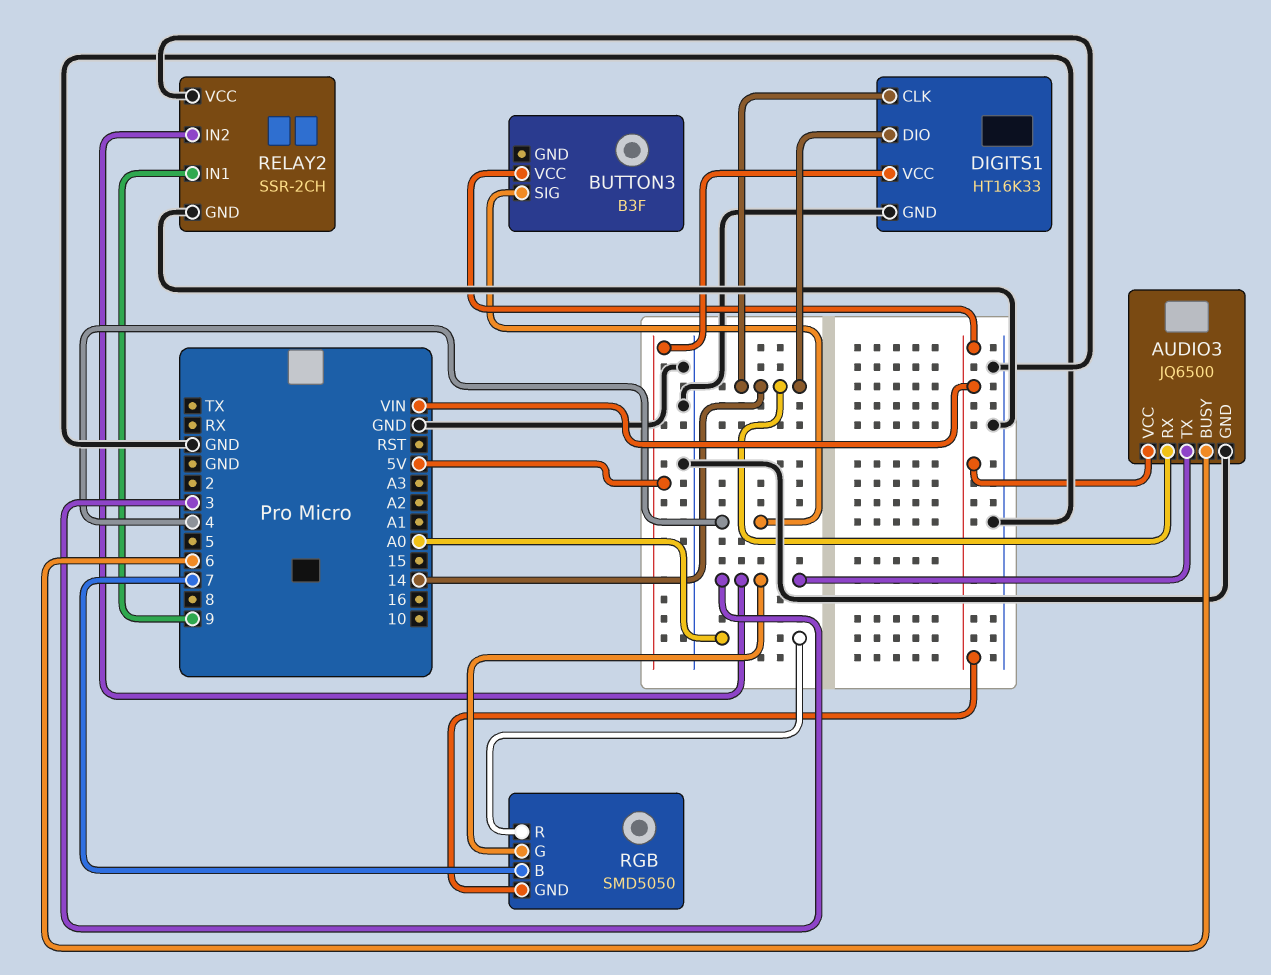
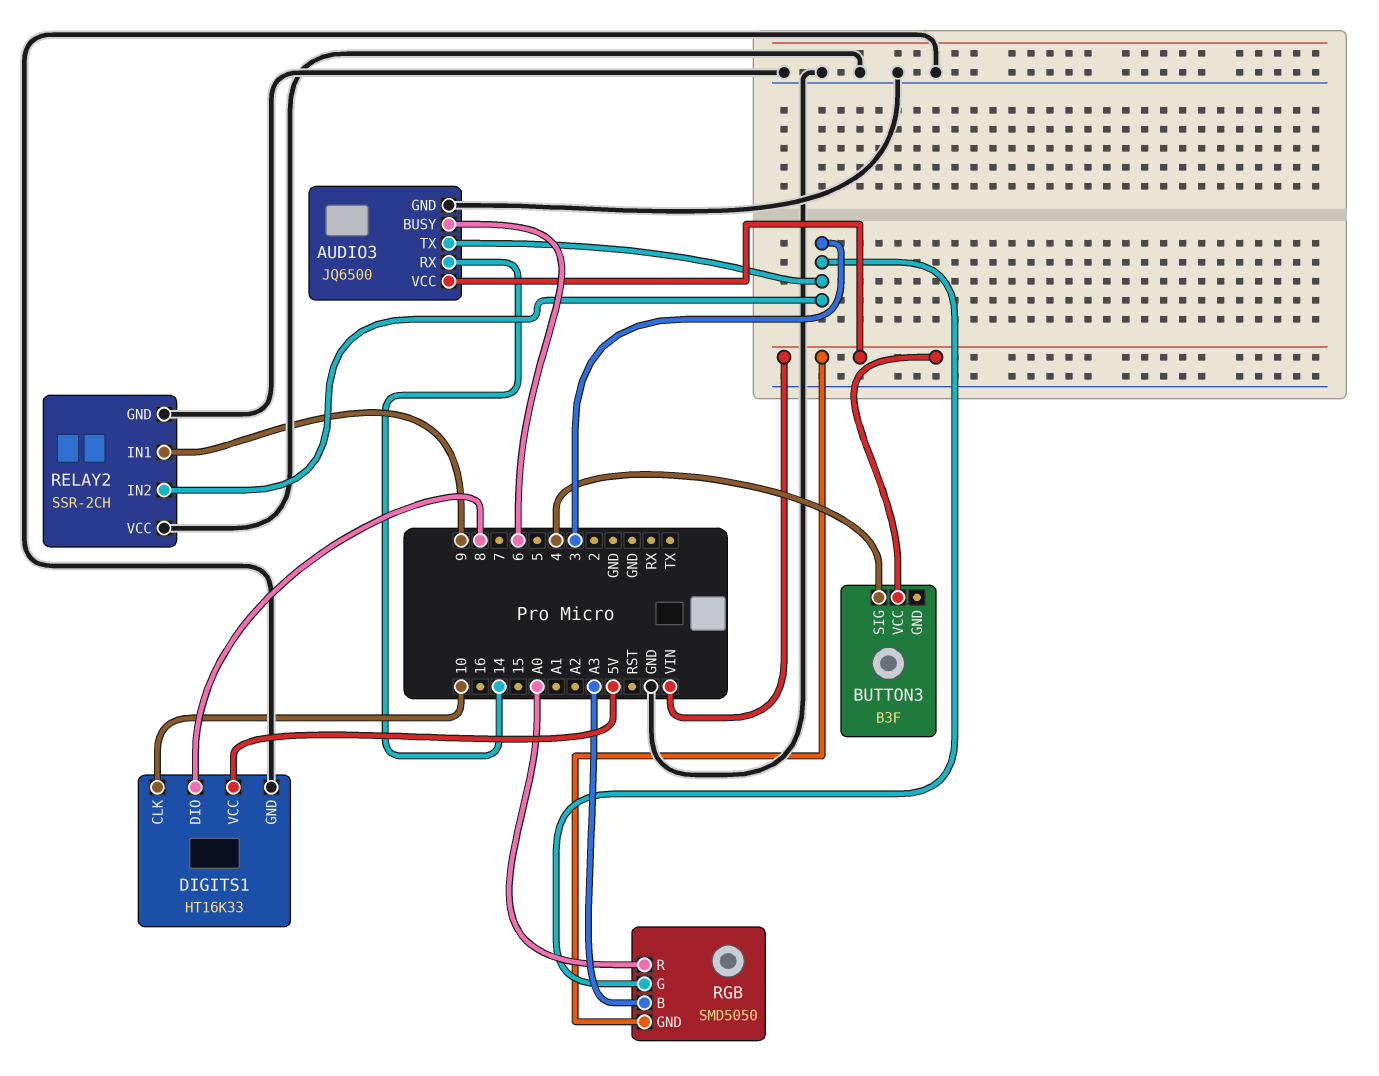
DIGITS1 pin CLK: 14 -> 10
DIGITS1 pin DIO: 14 -> 8
RGB pin B: 7 -> A3

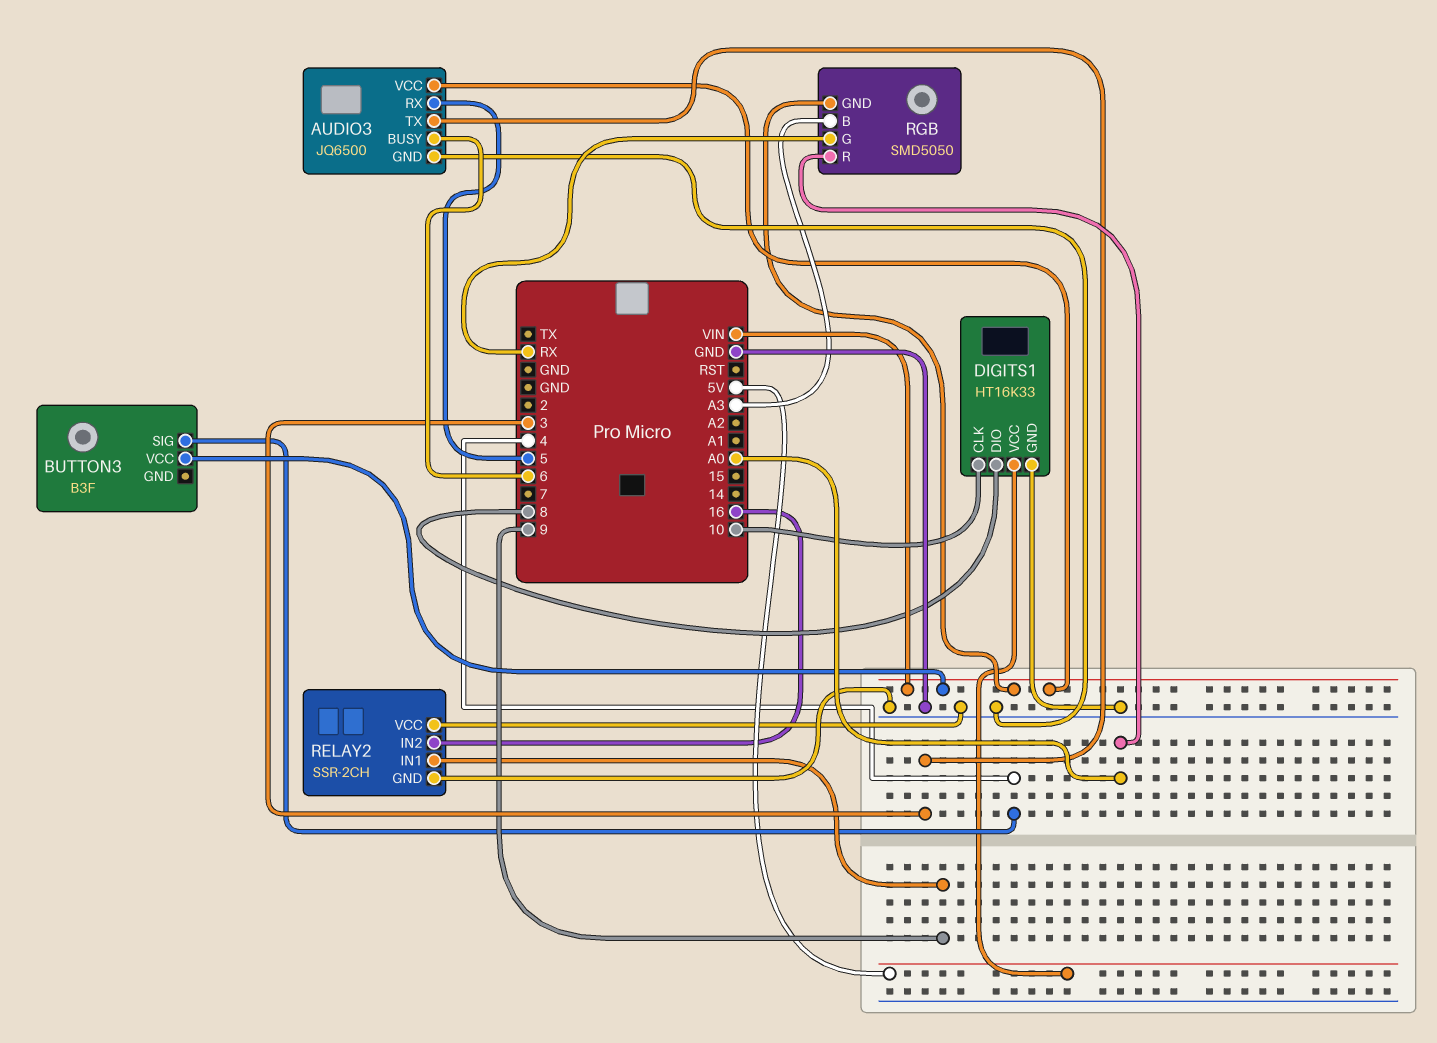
AUDIO3 pin RX: 14 -> 5
RELAY2 pin IN2: 3 -> 16
RGB pin G: 3 -> RX

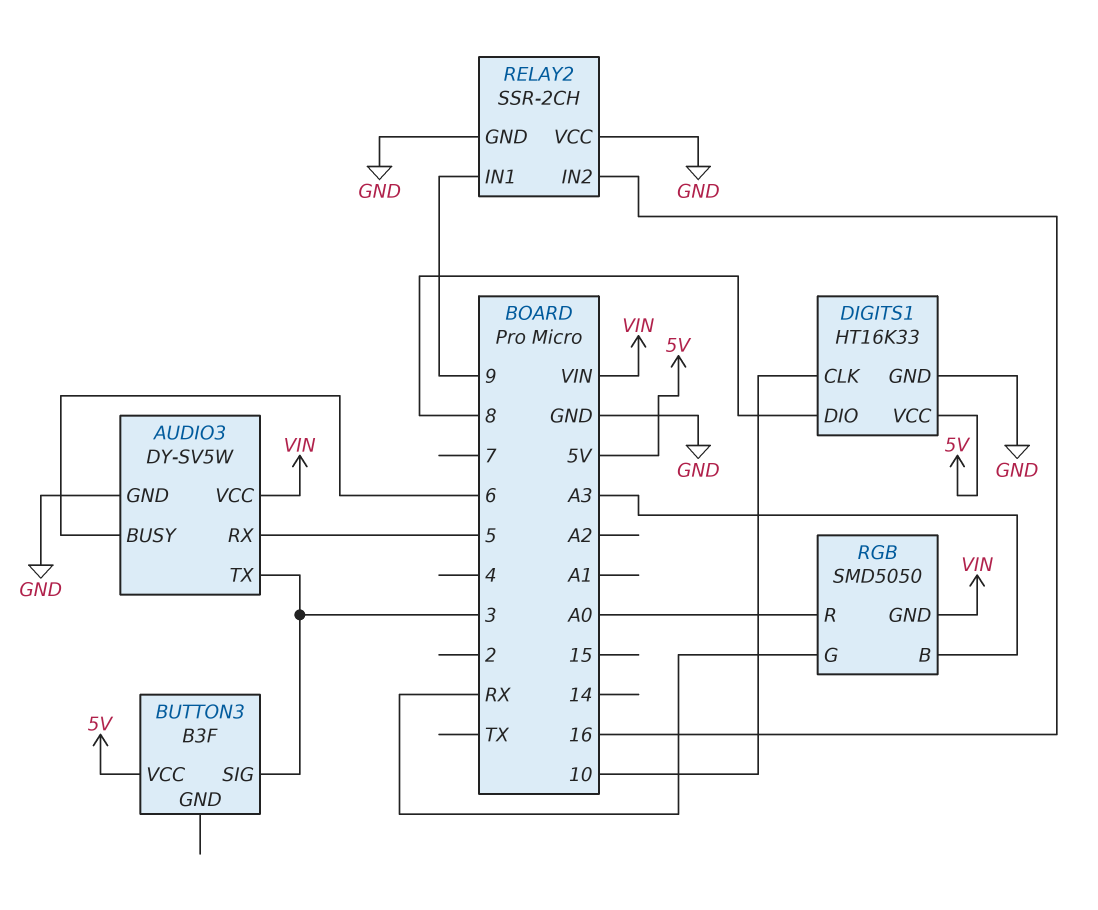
AUDIO3: JQ6500 -> DY-SV5W
BUTTON3 pin SIG: 4 -> 3
BUTTON3 pin VCC: VIN -> 5V

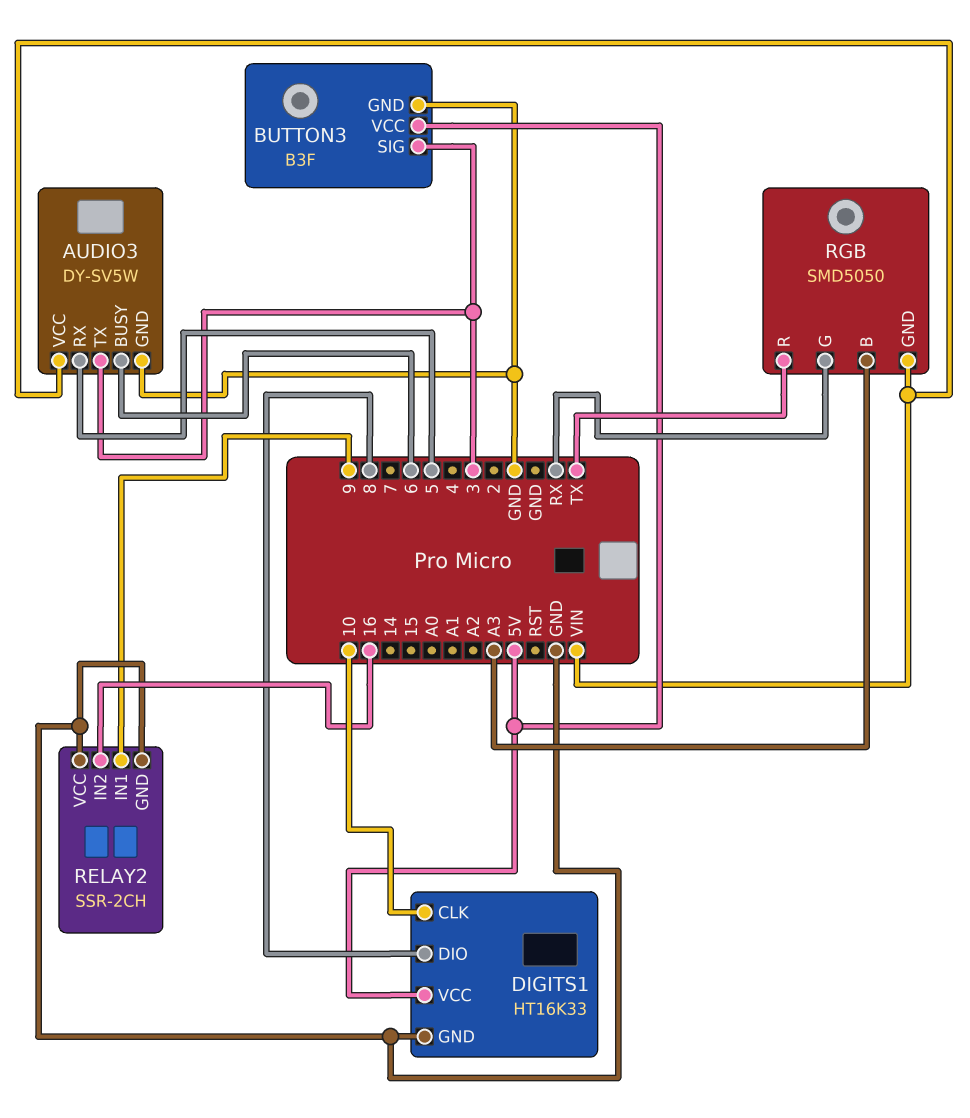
BUTTON3 pin GND: none -> GND
RGB pin R: A0 -> TX

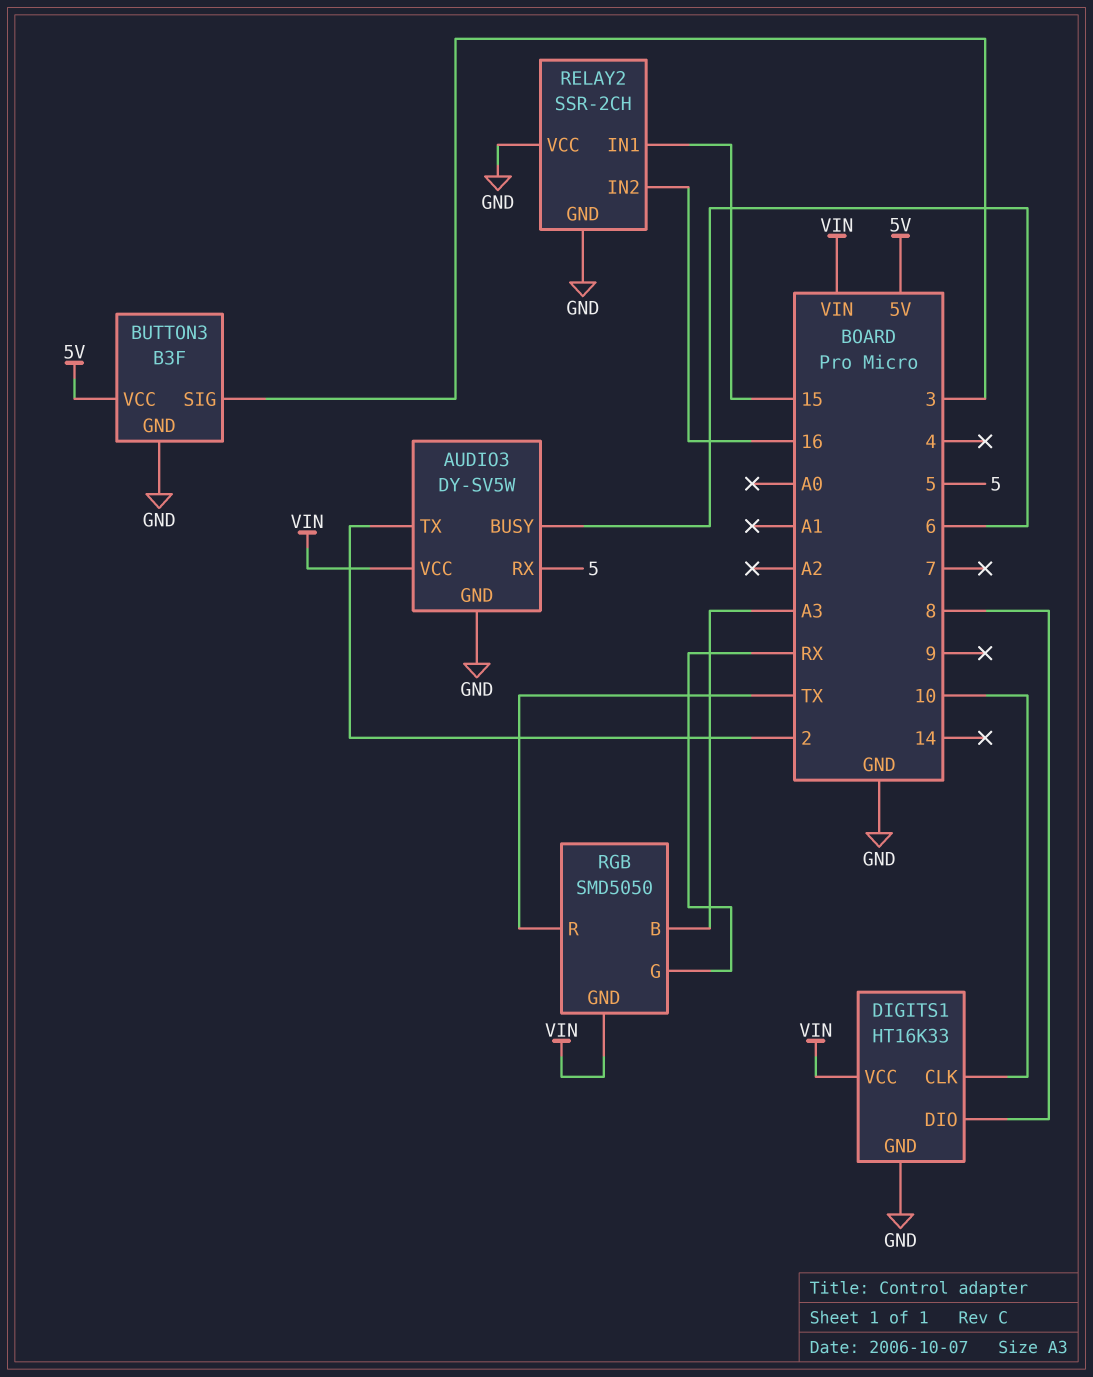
AUDIO3 pin TX: 3 -> 2
DIGITS1 pin VCC: 5V -> VIN
RELAY2 pin IN1: 9 -> 15

